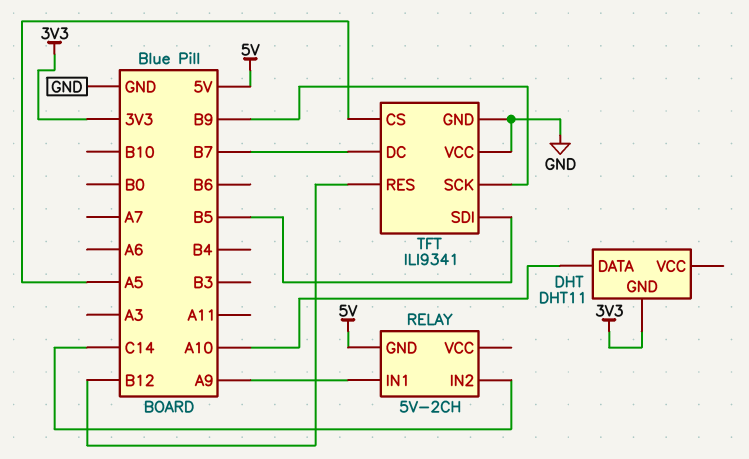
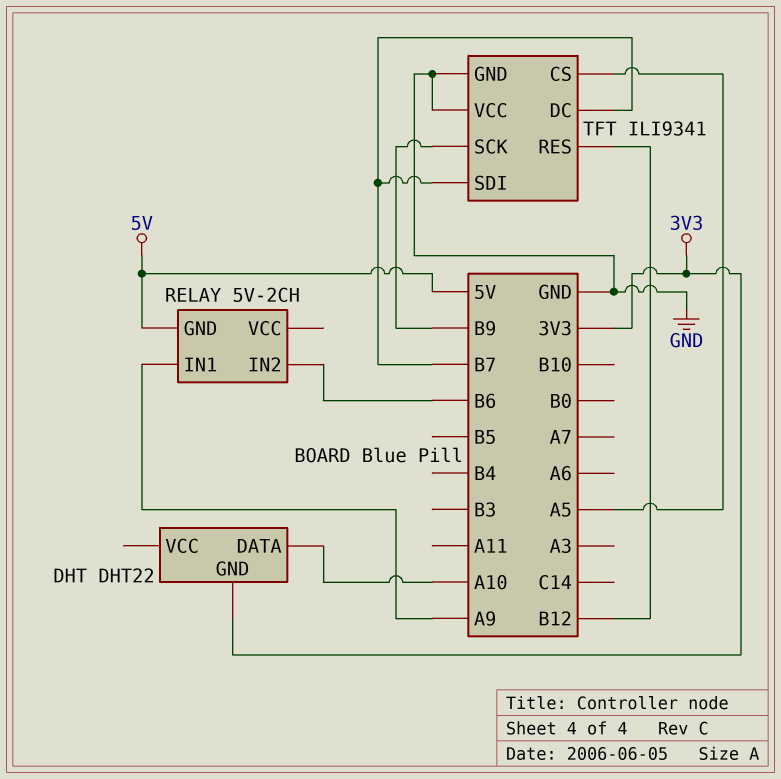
DHT: DHT11 -> DHT22
RELAY pin IN2: C14 -> B6
TFT pin SDI: B5 -> B7

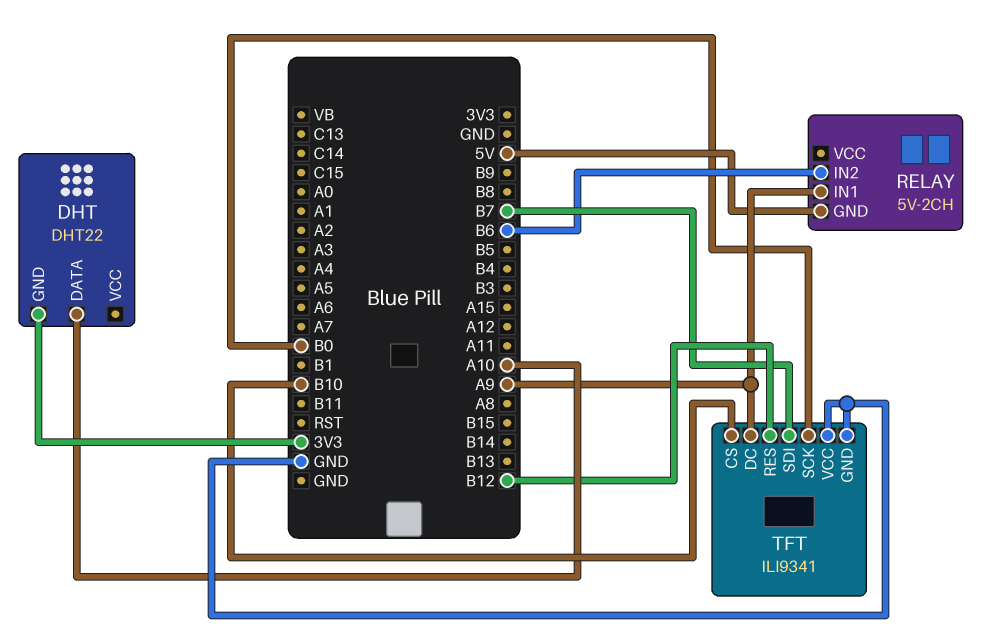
TFT pin CS: A5 -> B10
TFT pin DC: B7 -> A9
TFT pin SCK: B9 -> B0

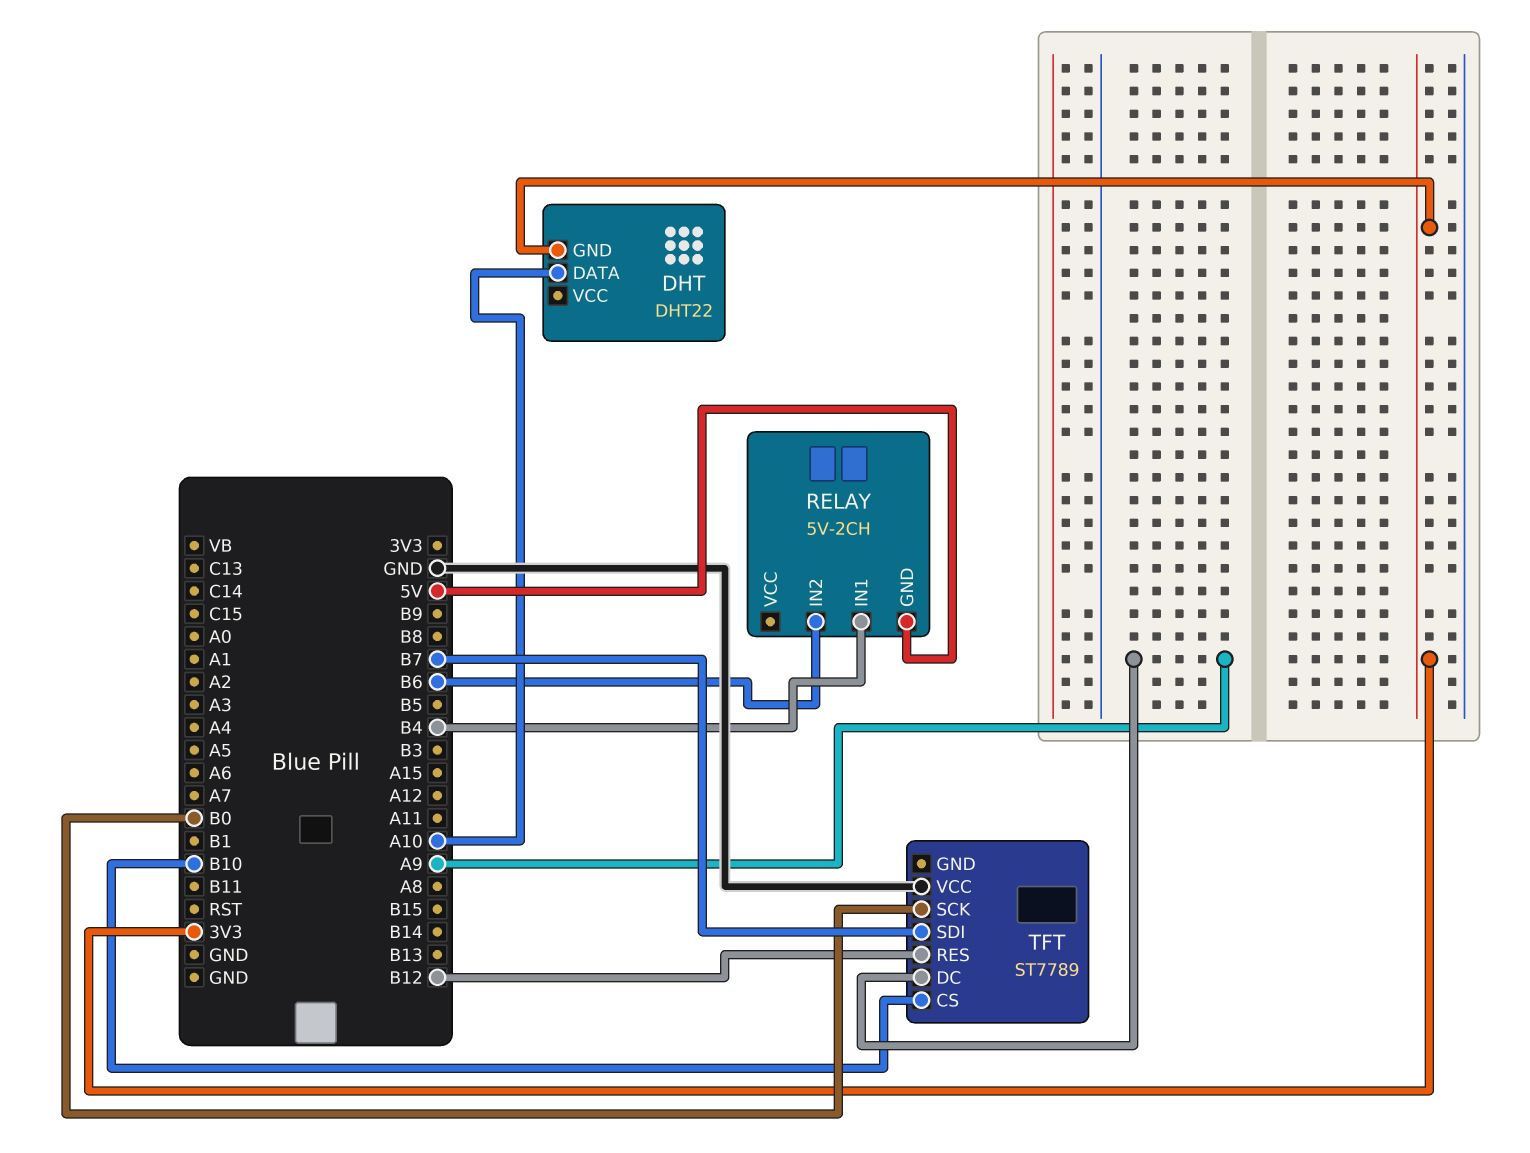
RELAY pin IN1: A9 -> B4
TFT: ILI9341 -> ST7789
TFT pin GND: GND -> none

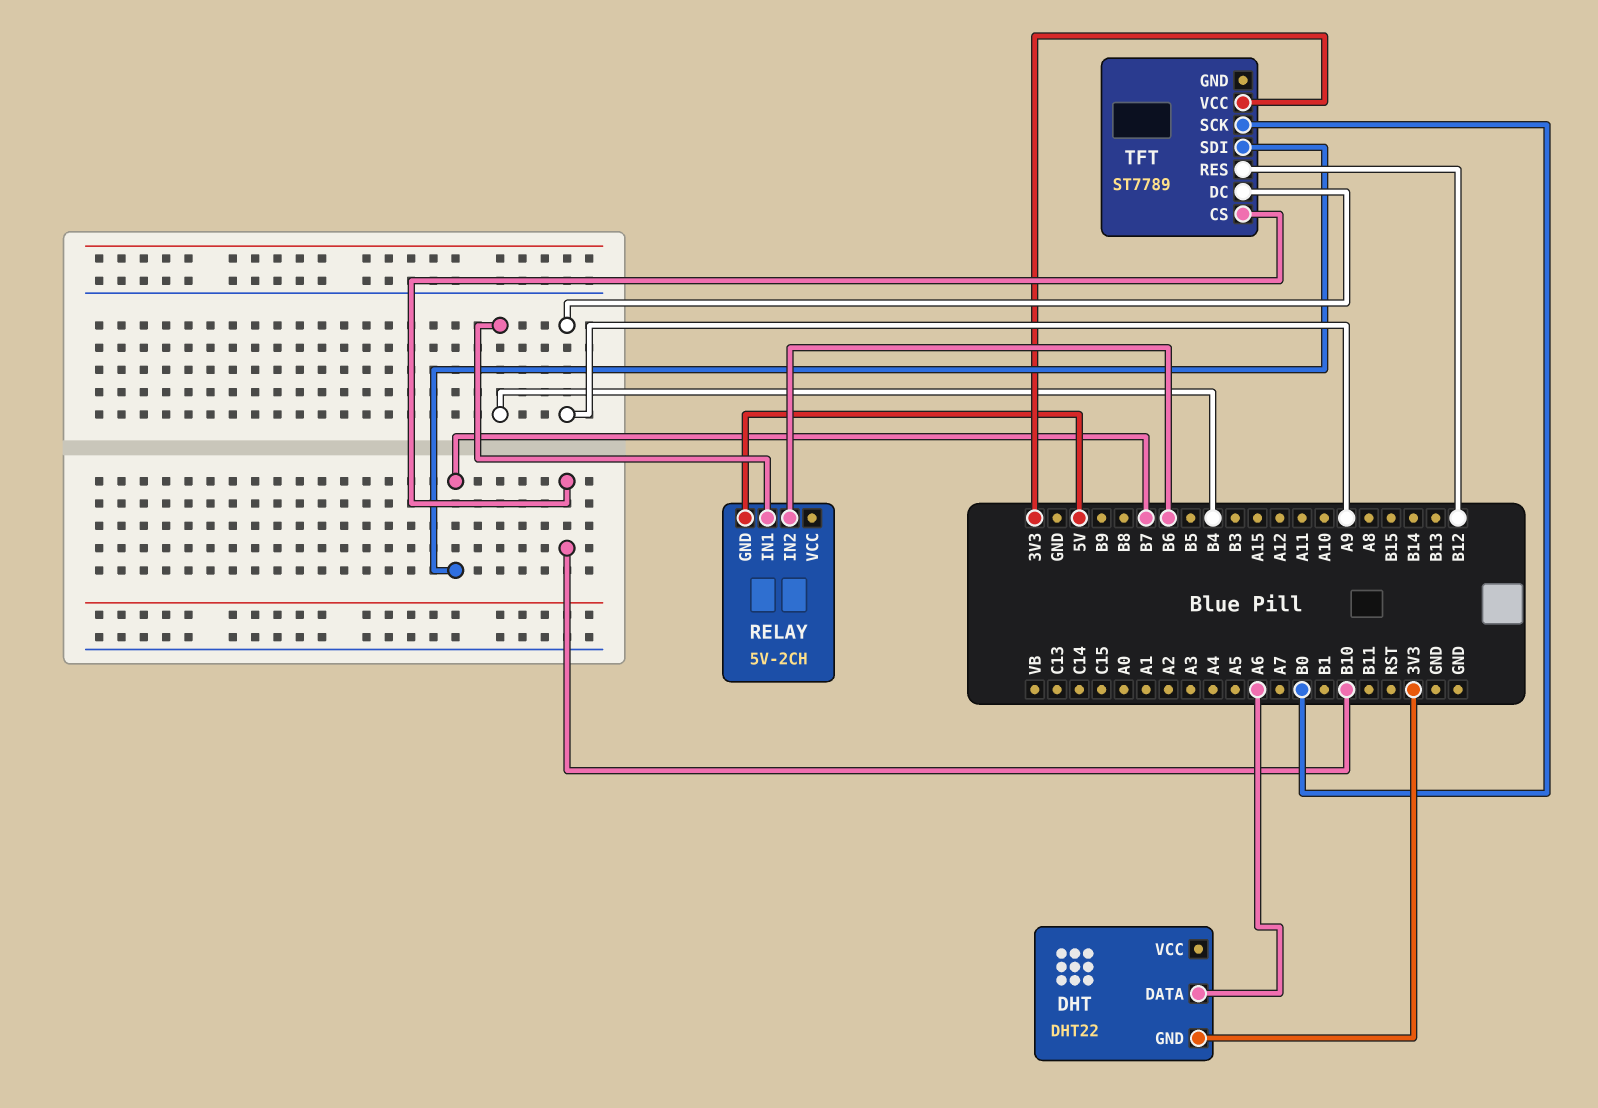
DHT pin DATA: A10 -> A6
TFT pin VCC: GND -> 3V3

